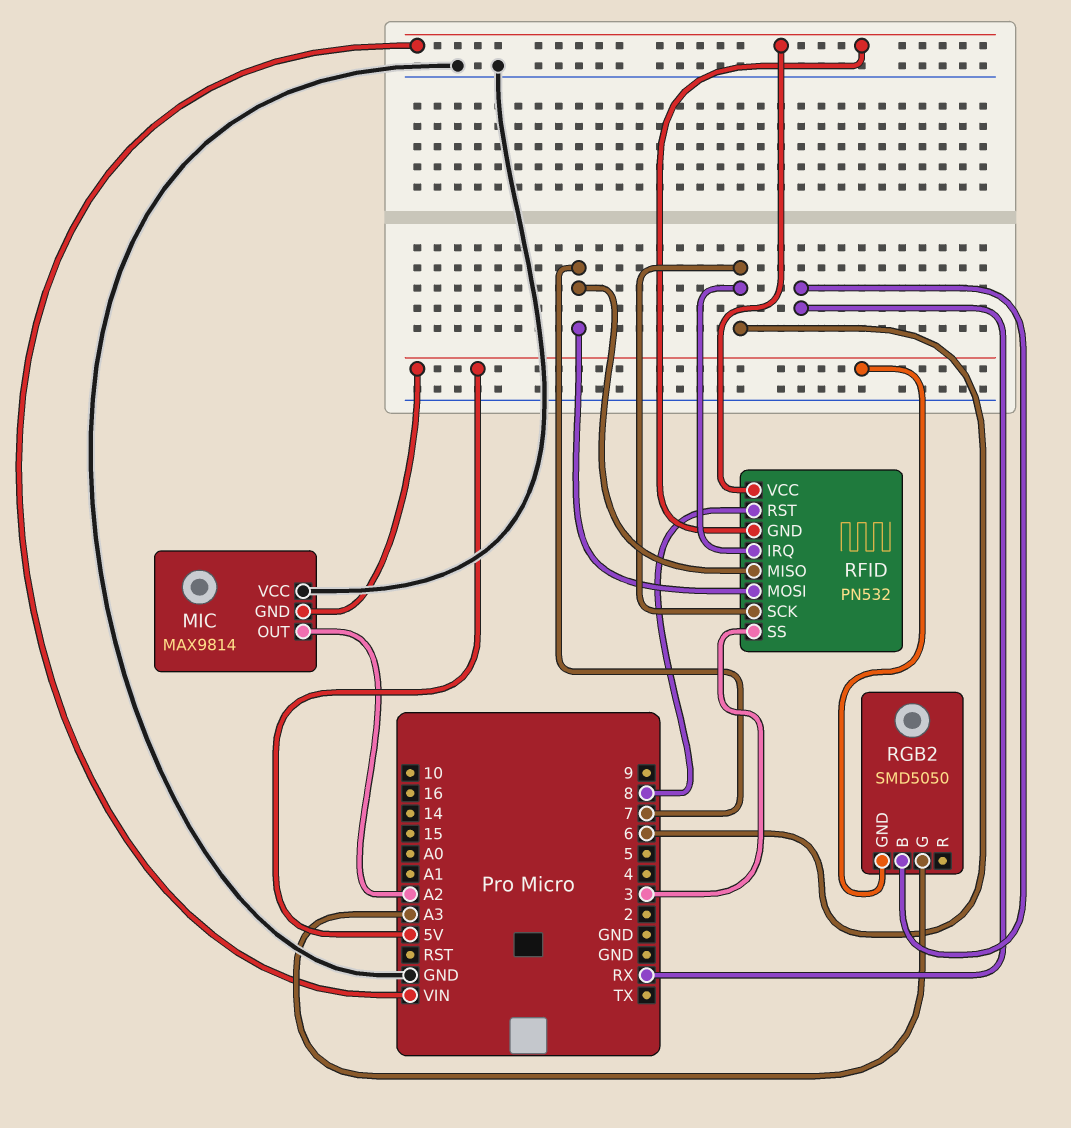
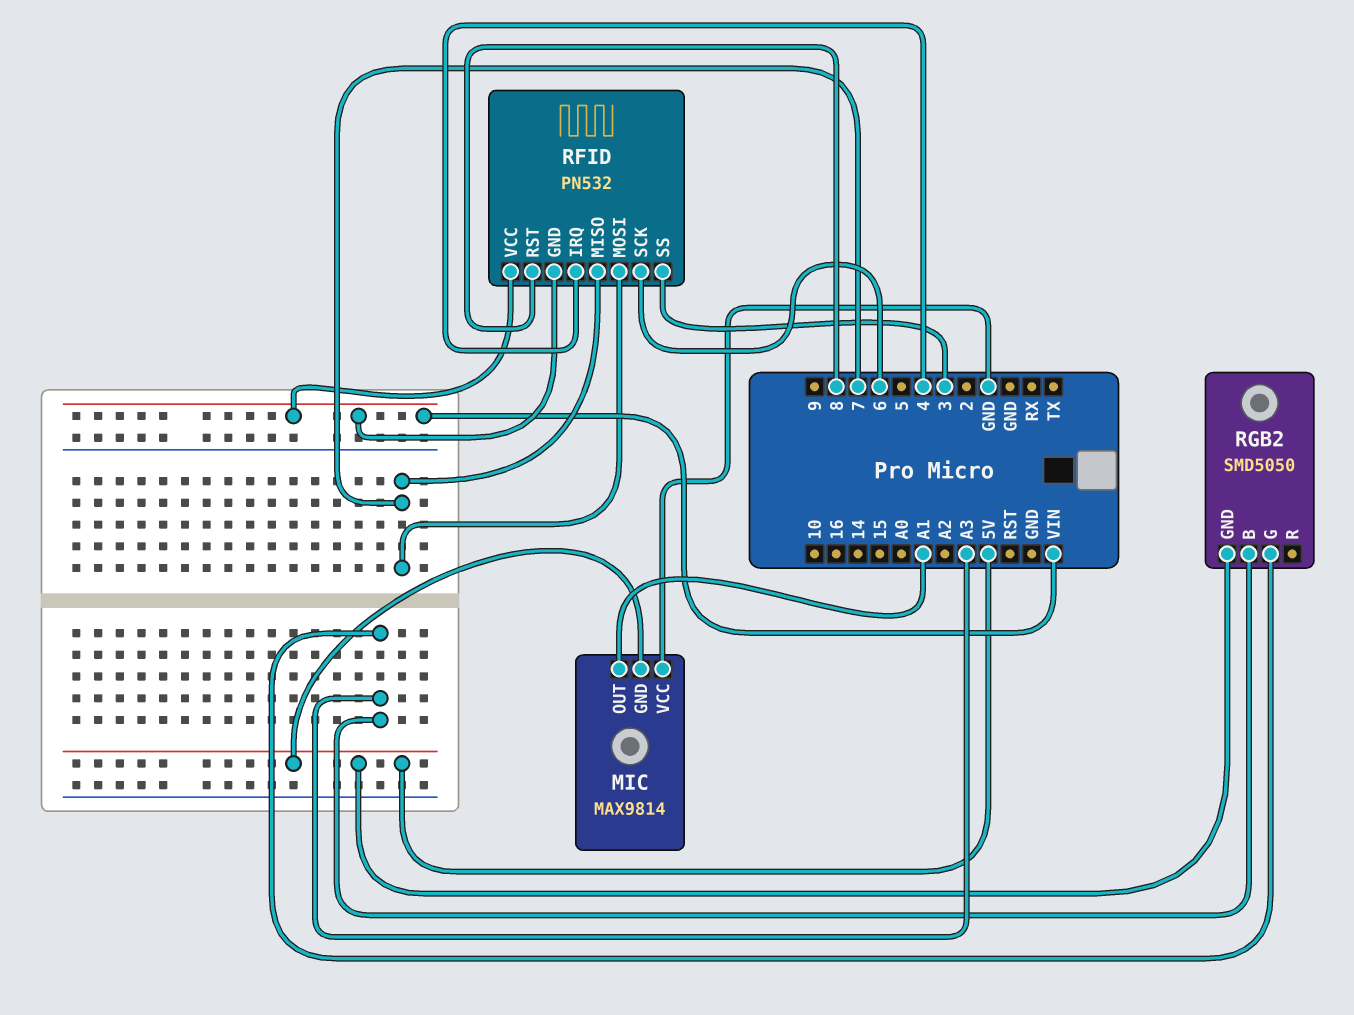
MIC pin OUT: A2 -> A1
RFID pin IRQ: 6 -> 4
RGB2 pin B: RX -> A3

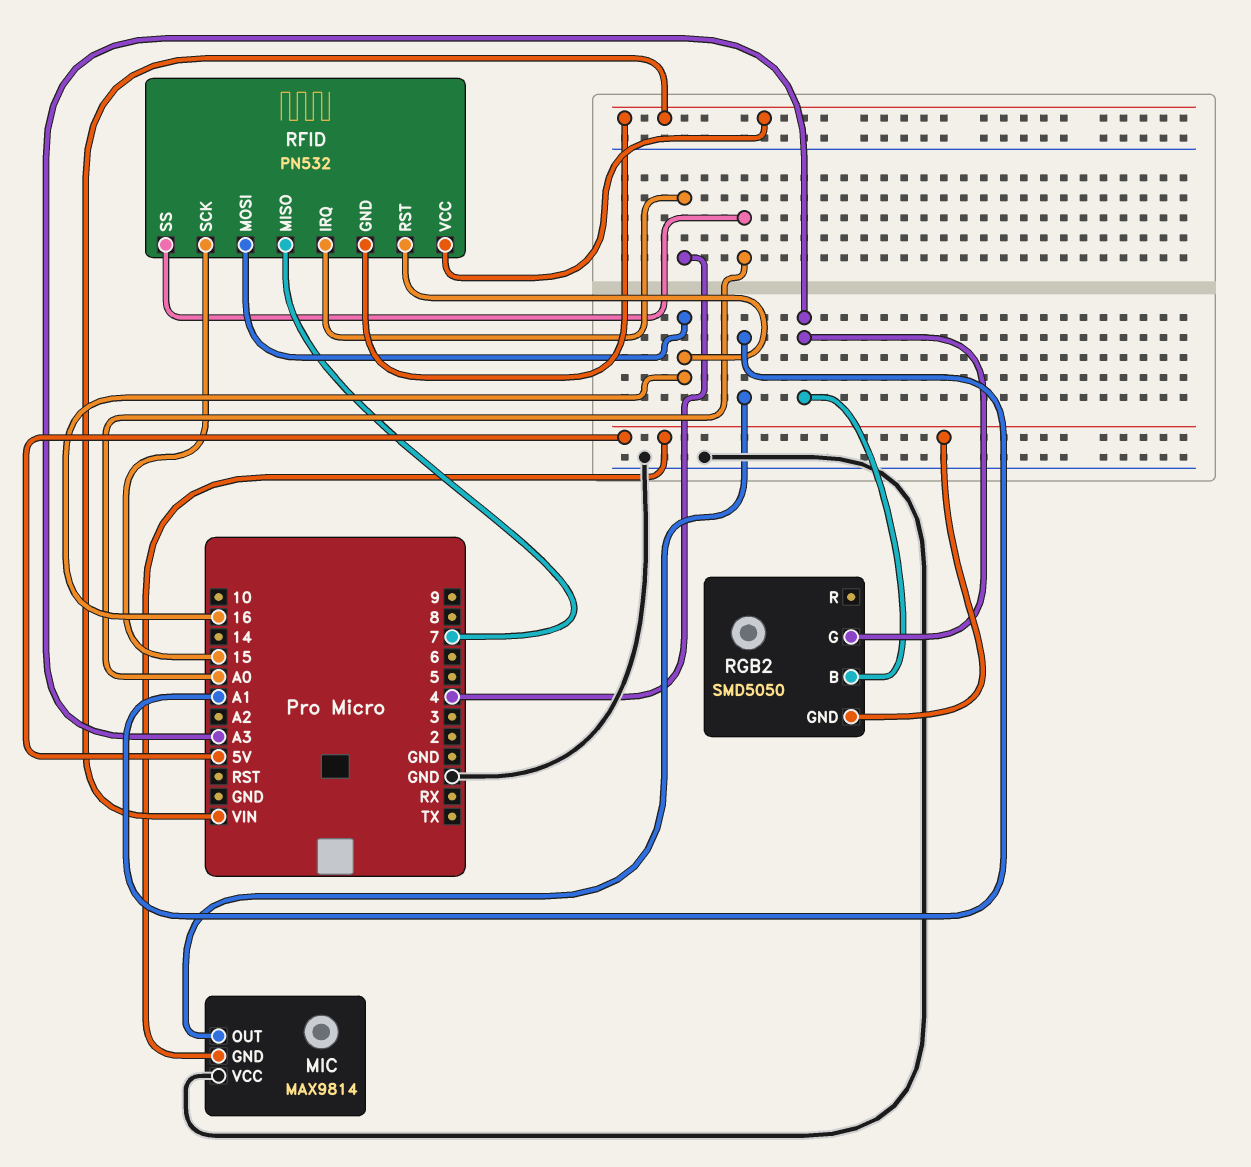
RFID pin MOSI: 7 -> 16
RFID pin RST: 8 -> 16
RFID pin SCK: 6 -> 15
RFID pin SS: 3 -> A0

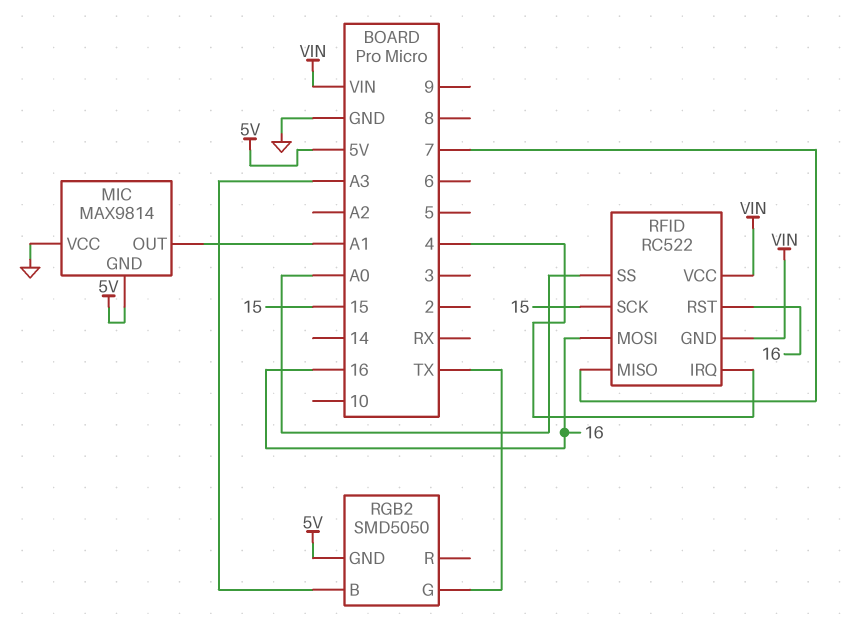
RFID: PN532 -> RC522
RGB2 pin G: A3 -> TX

